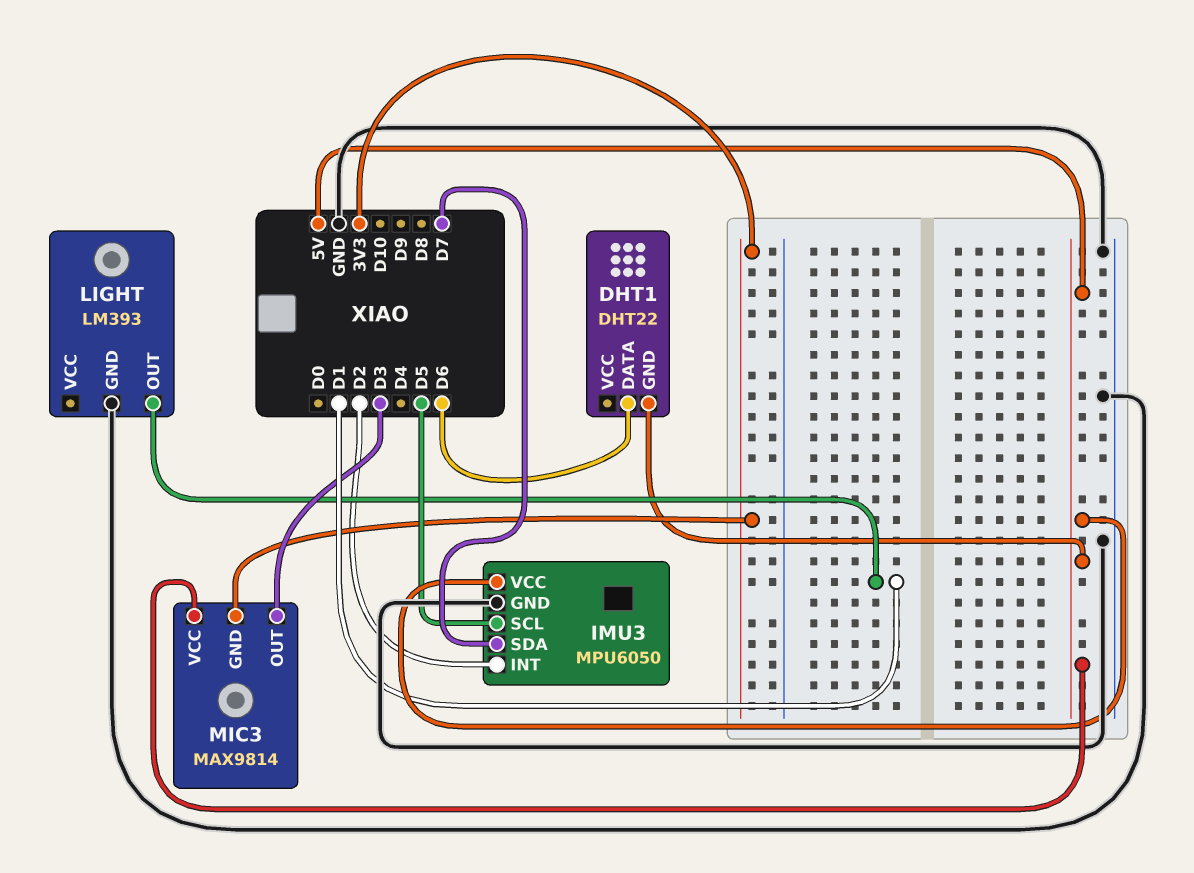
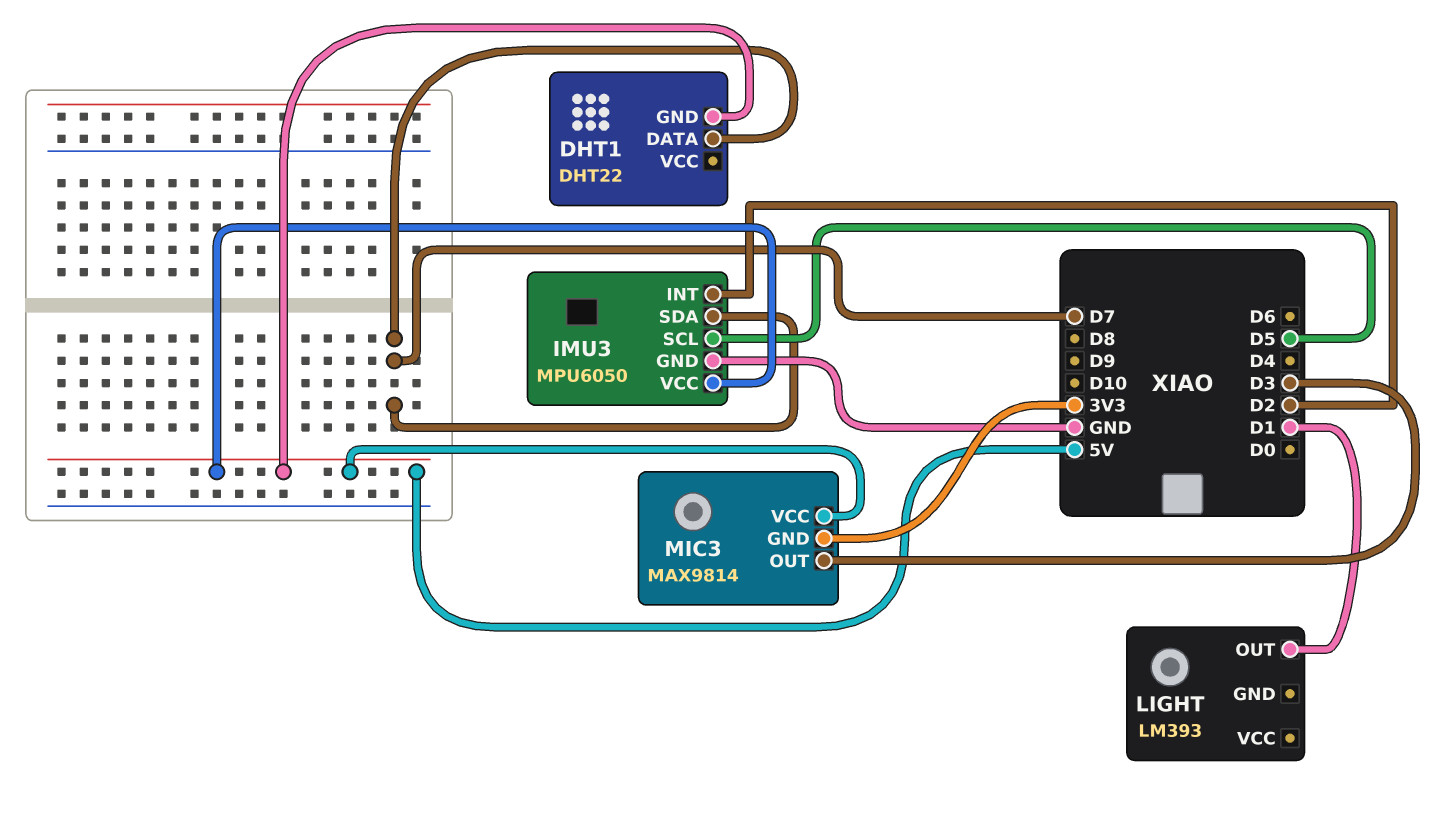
DHT1 pin DATA: D6 -> D7
LIGHT pin GND: GND -> none

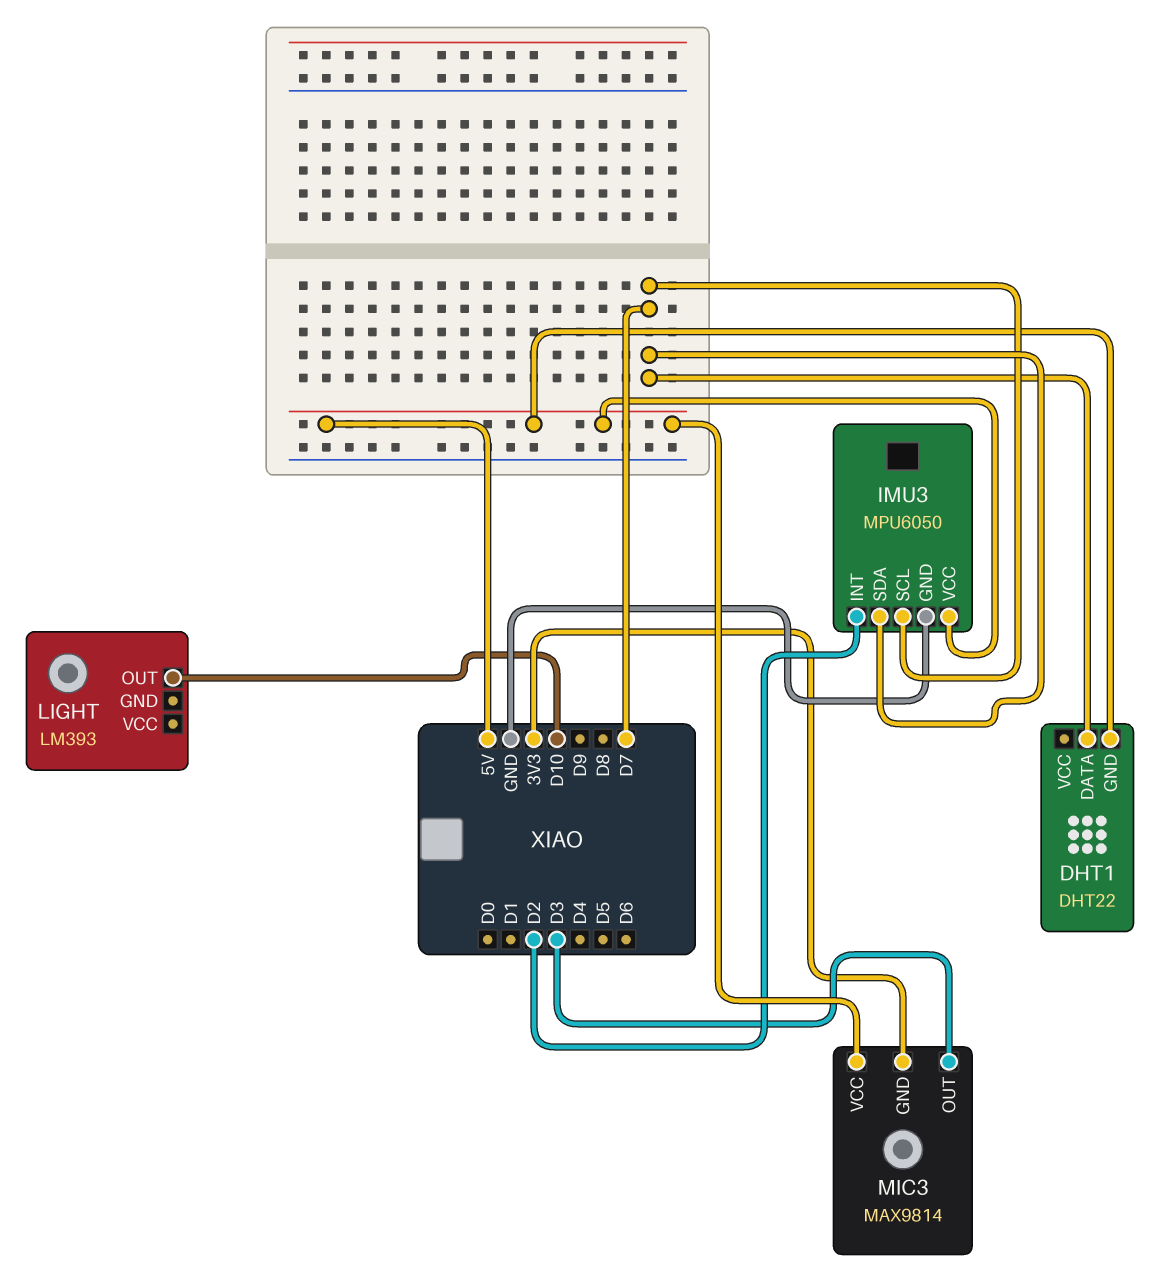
IMU3 pin SCL: D5 -> D7
LIGHT pin OUT: D1 -> D10

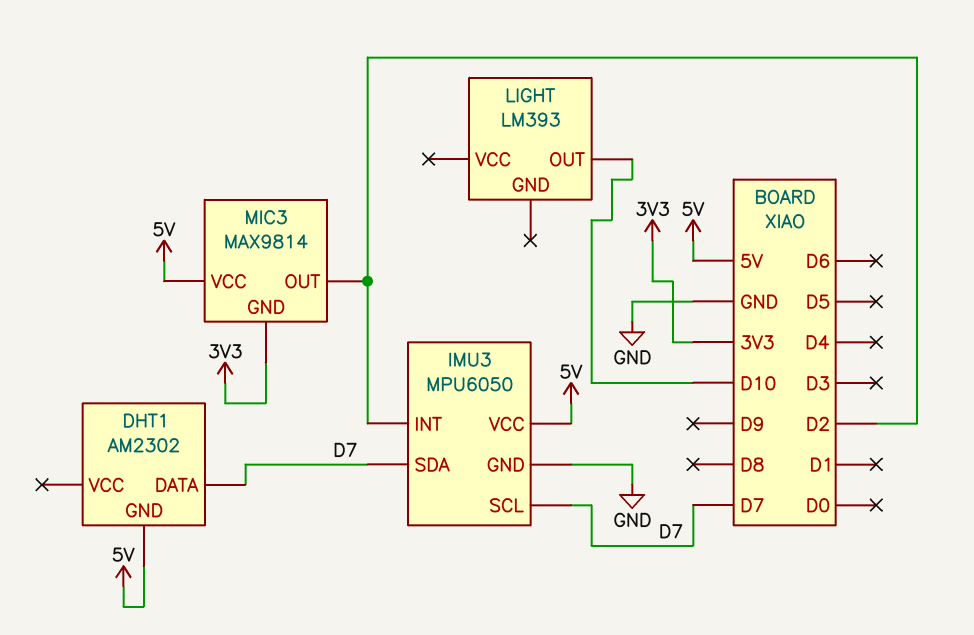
DHT1: DHT22 -> AM2302
MIC3 pin OUT: D3 -> D2

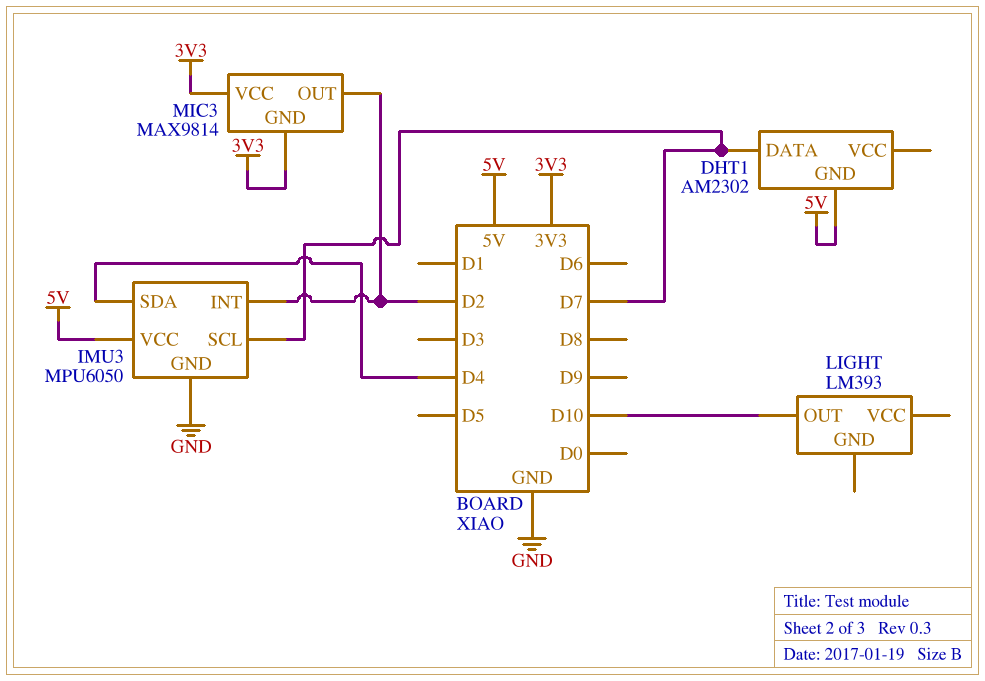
IMU3 pin SDA: D7 -> D4
MIC3 pin VCC: 5V -> 3V3

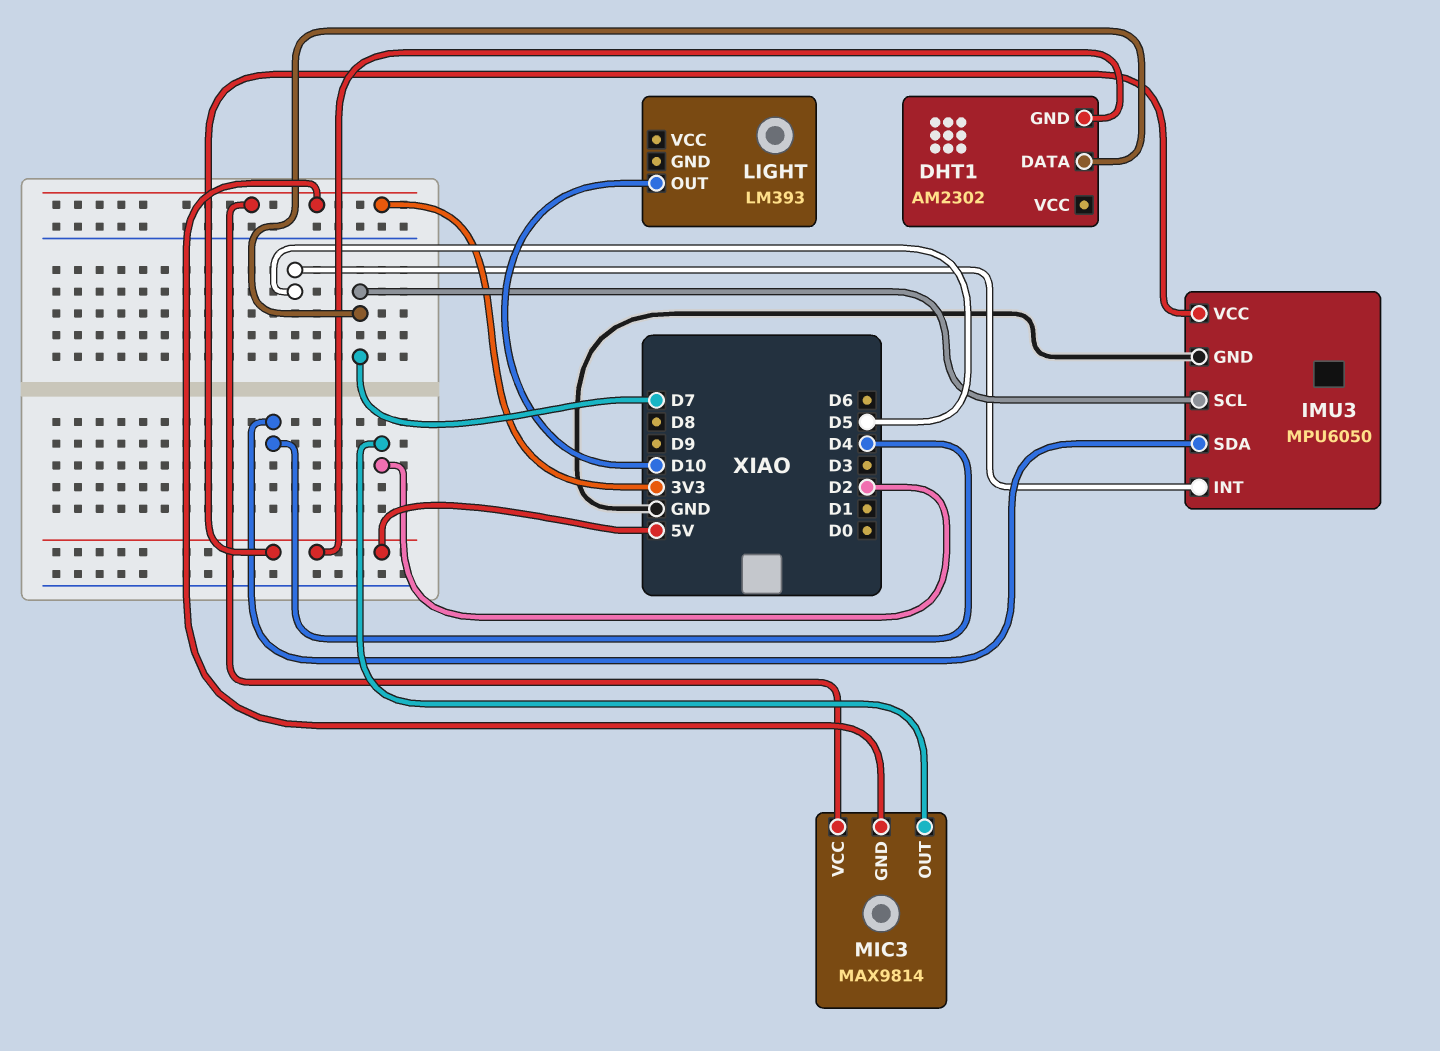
IMU3 pin INT: D2 -> D5

